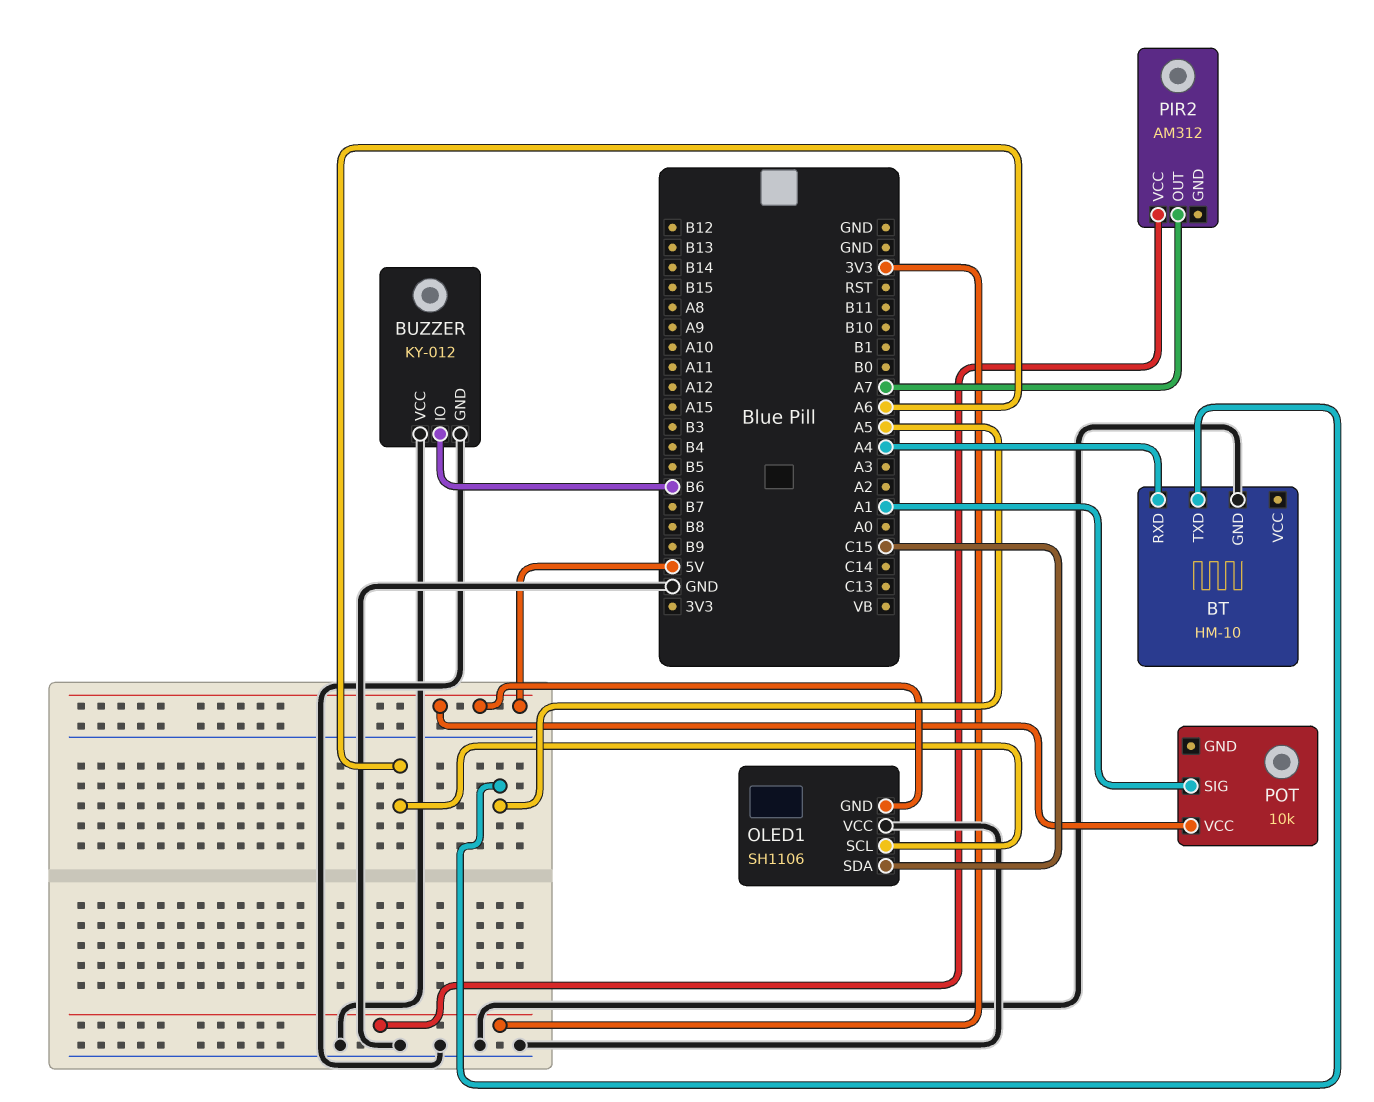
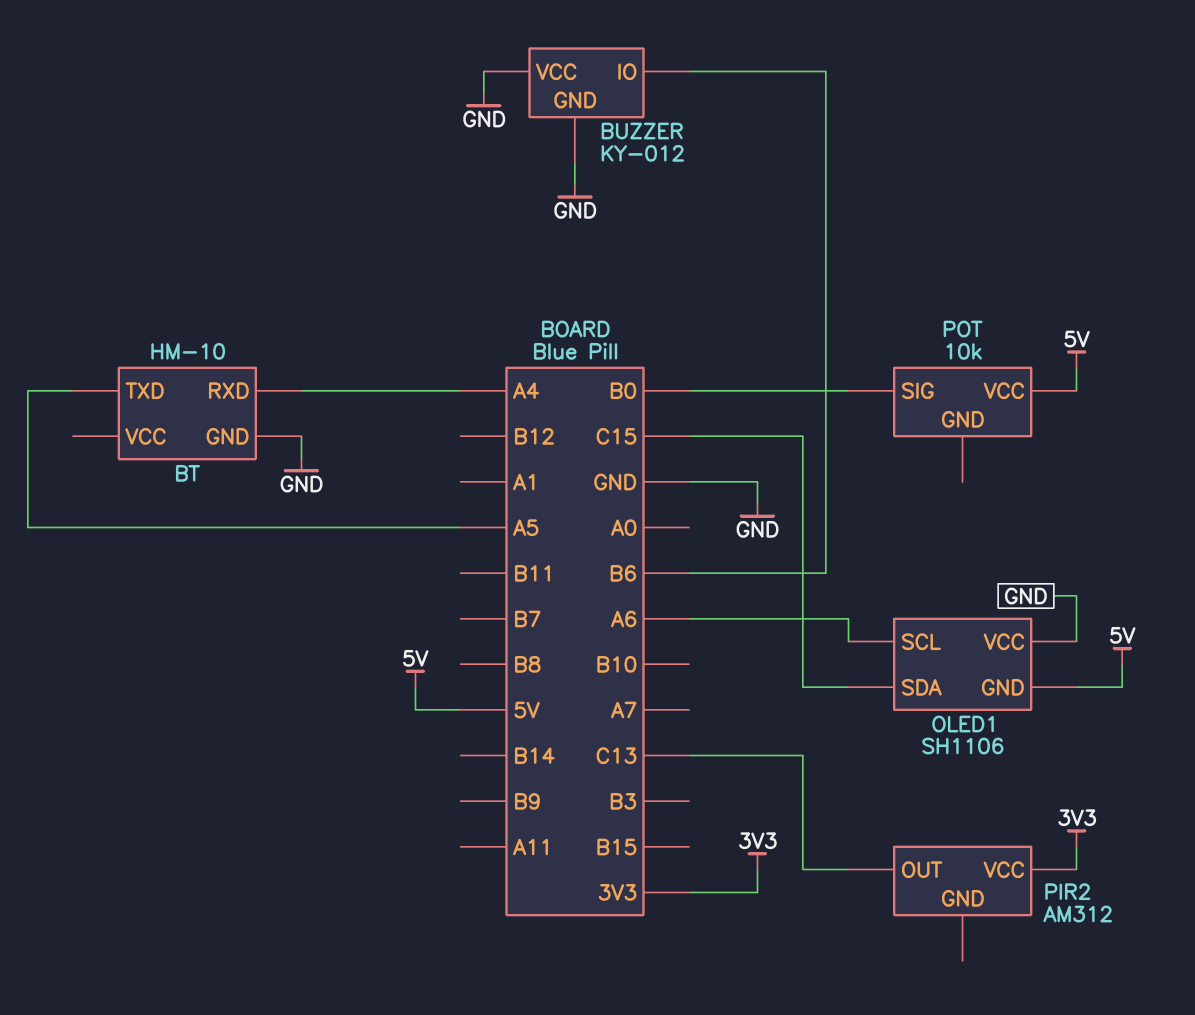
PIR2 pin OUT: A7 -> C13
POT pin SIG: A1 -> B0

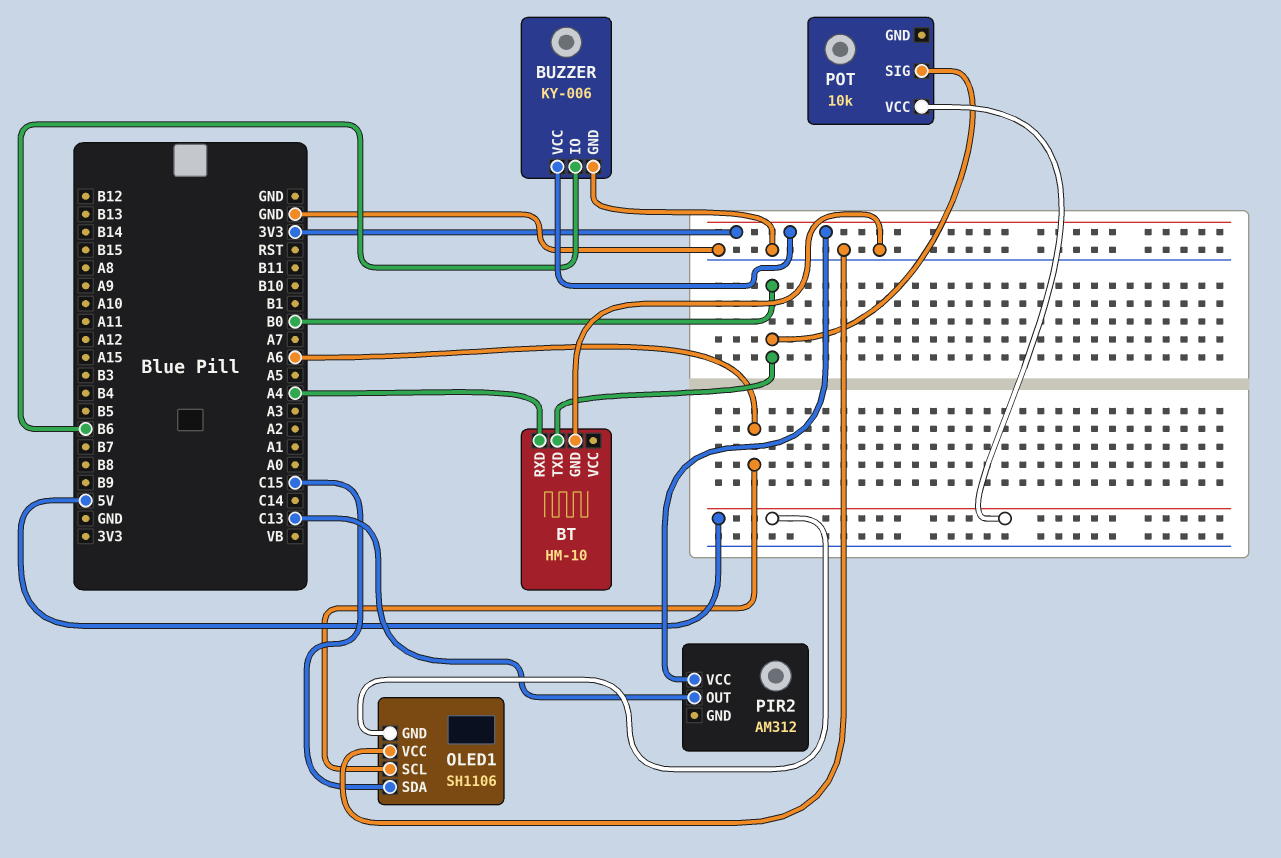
BT pin TXD: A5 -> B0
BUZZER: KY-012 -> KY-006
BUZZER pin VCC: GND -> 3V3

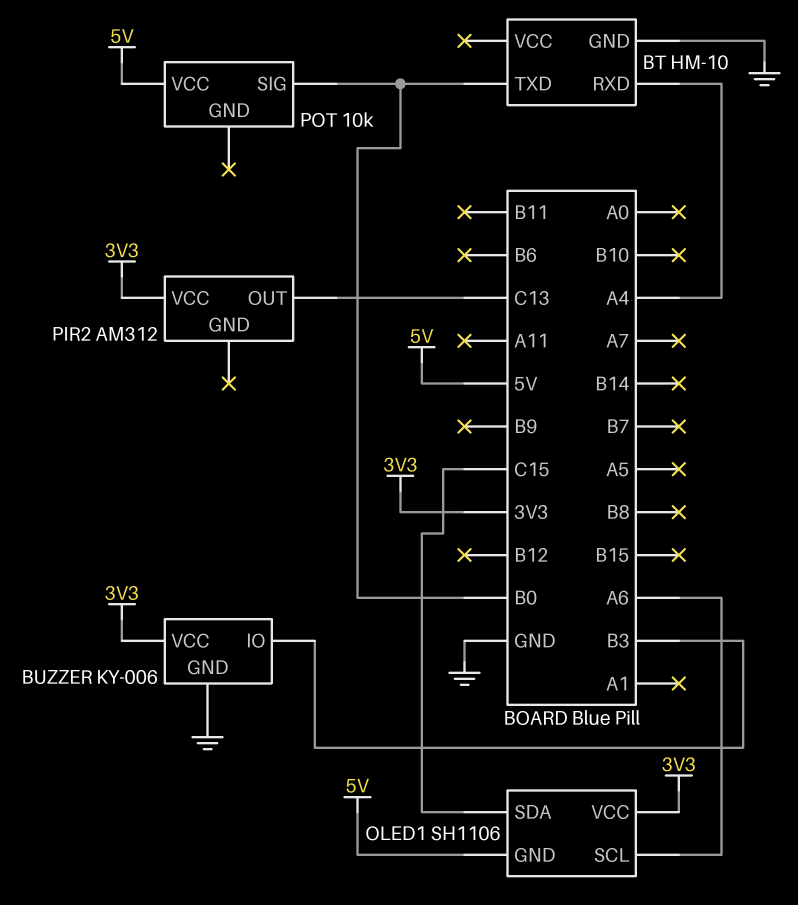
BUZZER pin IO: B6 -> B3
OLED1 pin VCC: GND -> 3V3

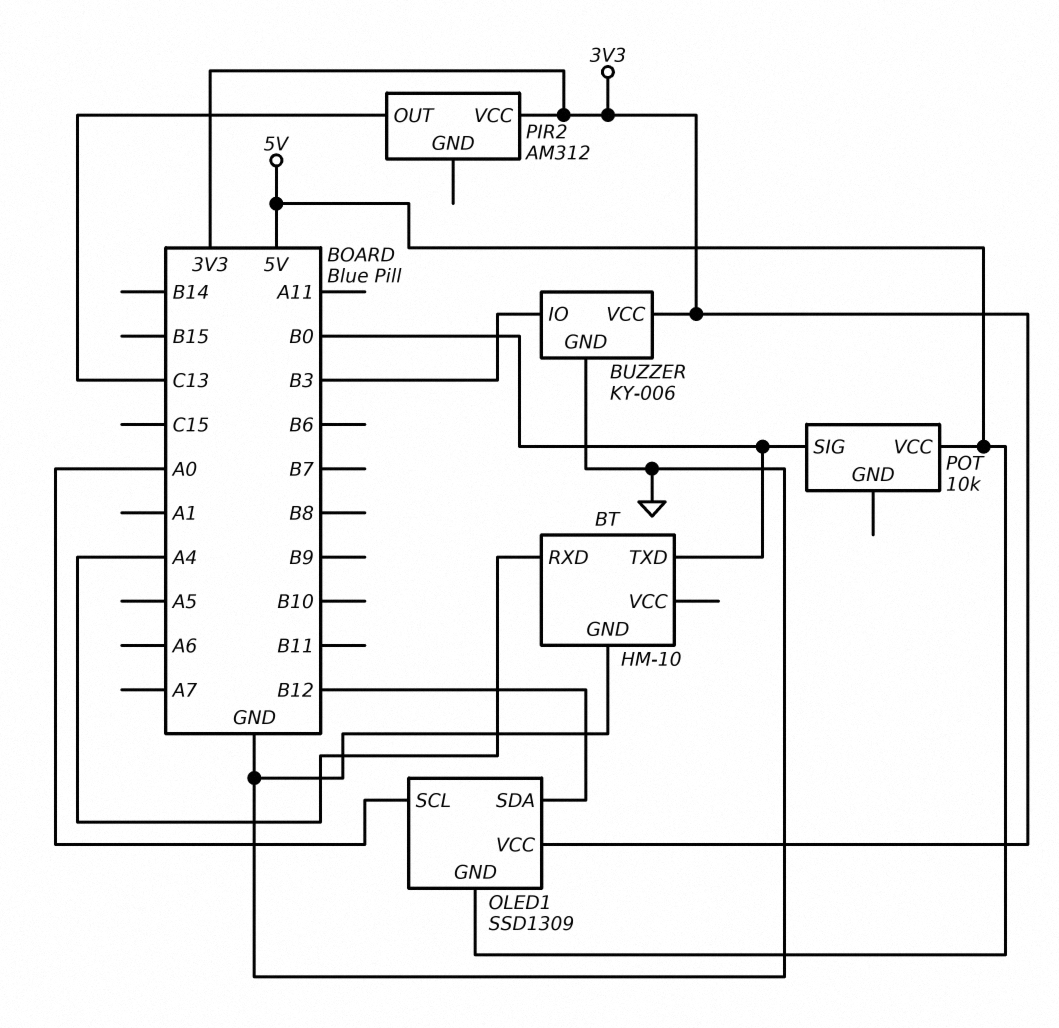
OLED1: SH1106 -> SSD1309
OLED1 pin SCL: A6 -> A0
OLED1 pin SDA: C15 -> B12

